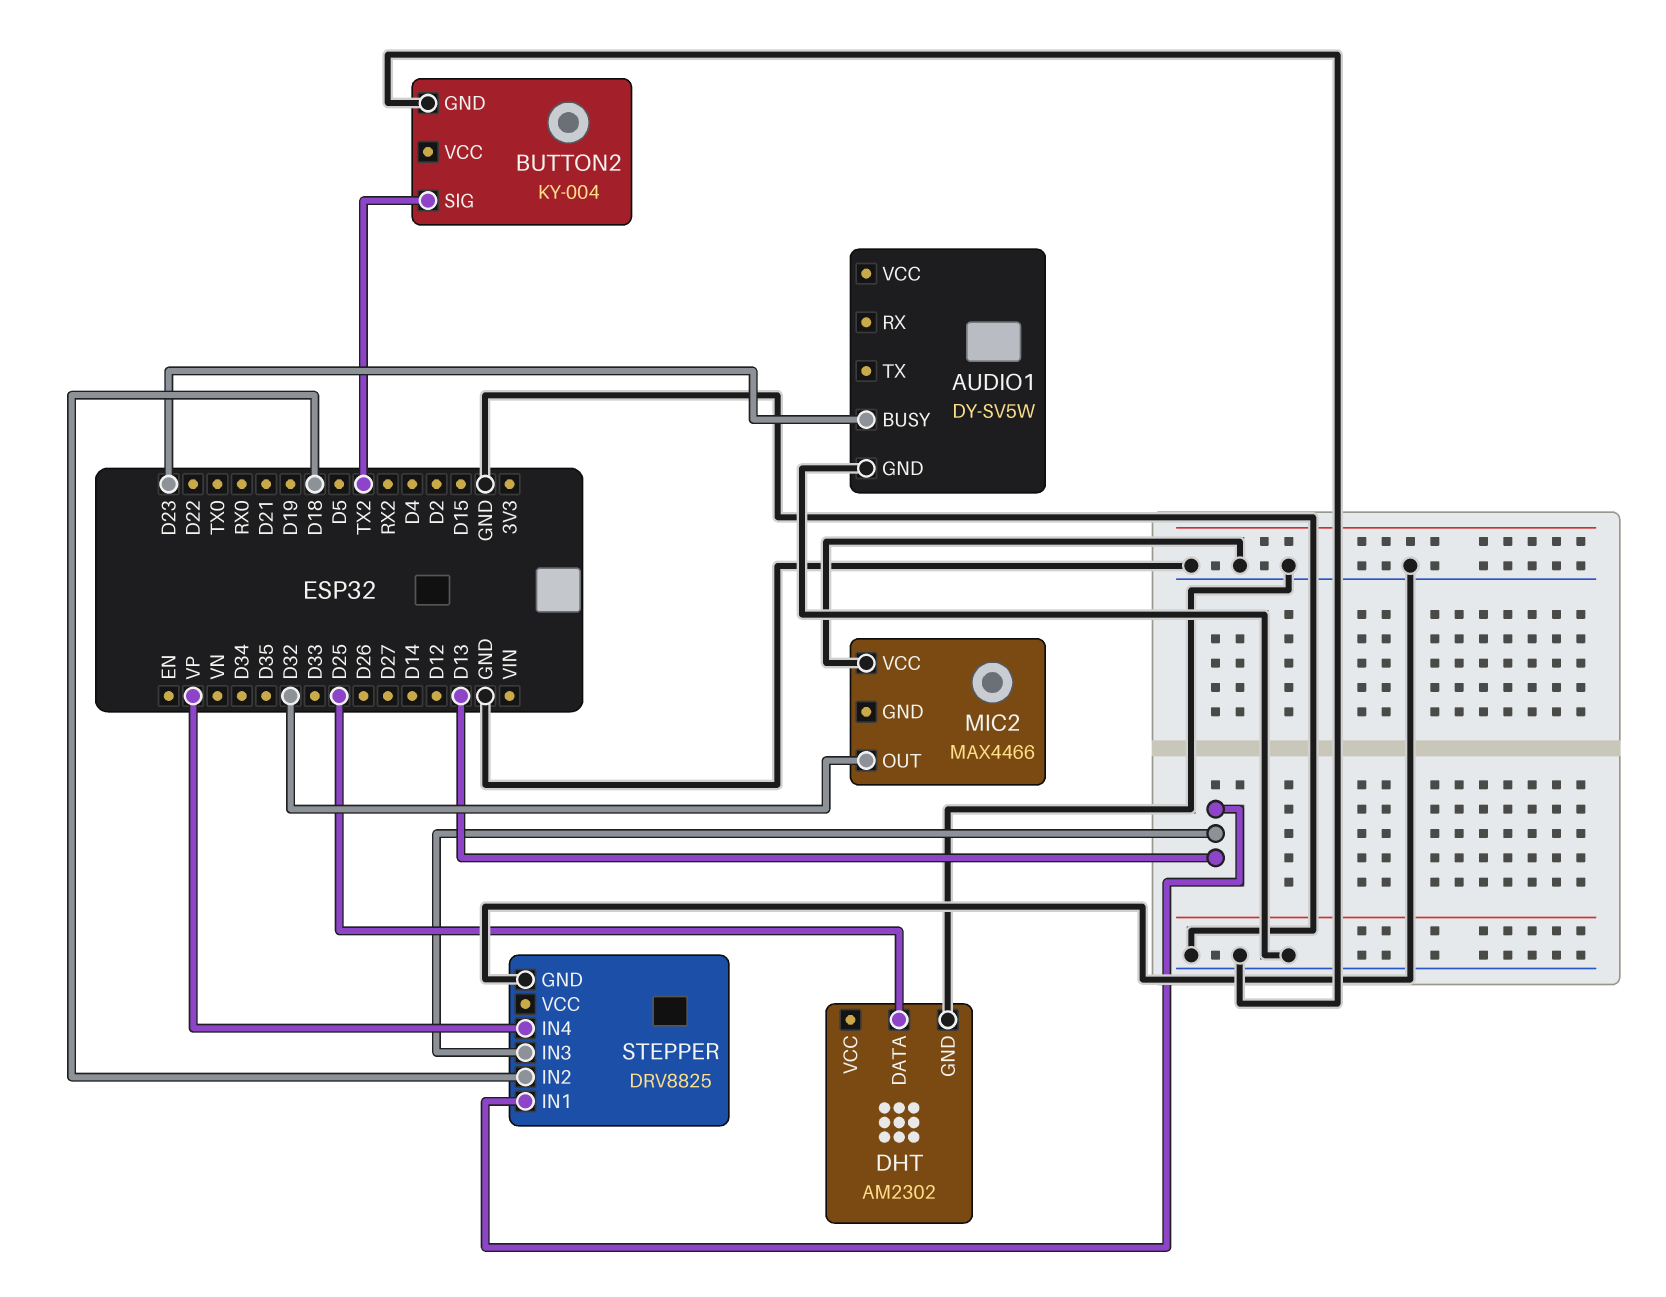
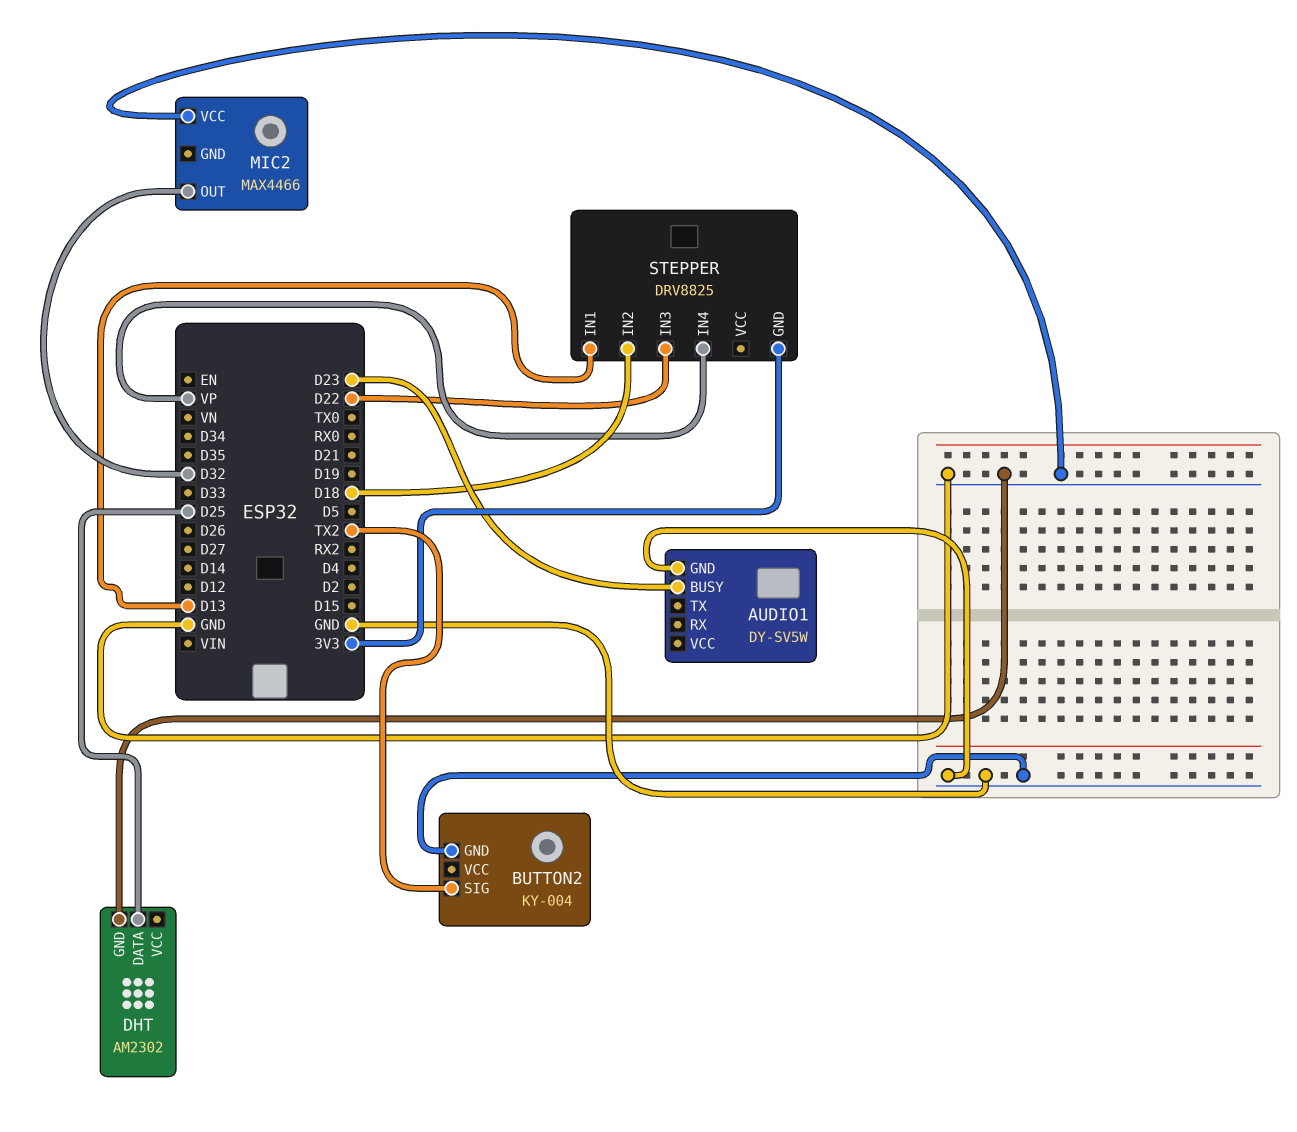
STEPPER pin GND: GND -> 3V3
STEPPER pin IN3: D13 -> D22

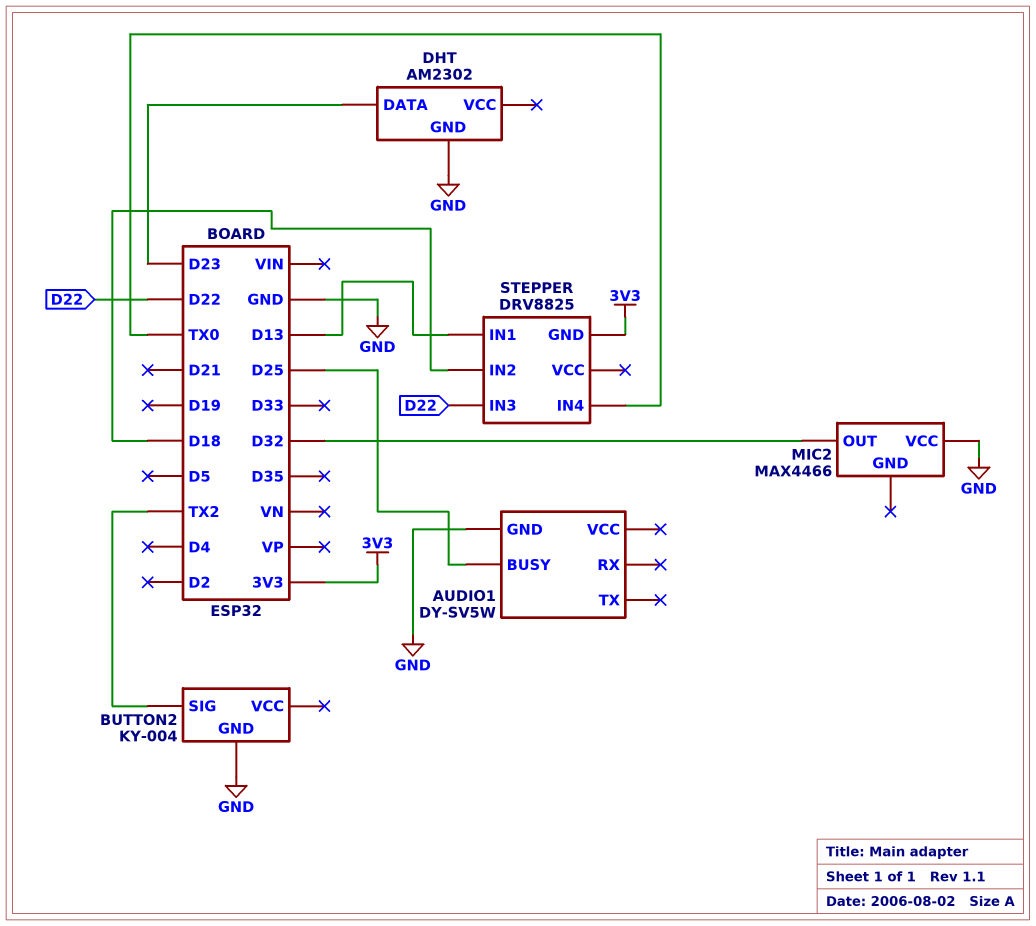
AUDIO1 pin BUSY: D23 -> D25
DHT pin DATA: D25 -> D23
STEPPER pin IN4: VP -> TX0

